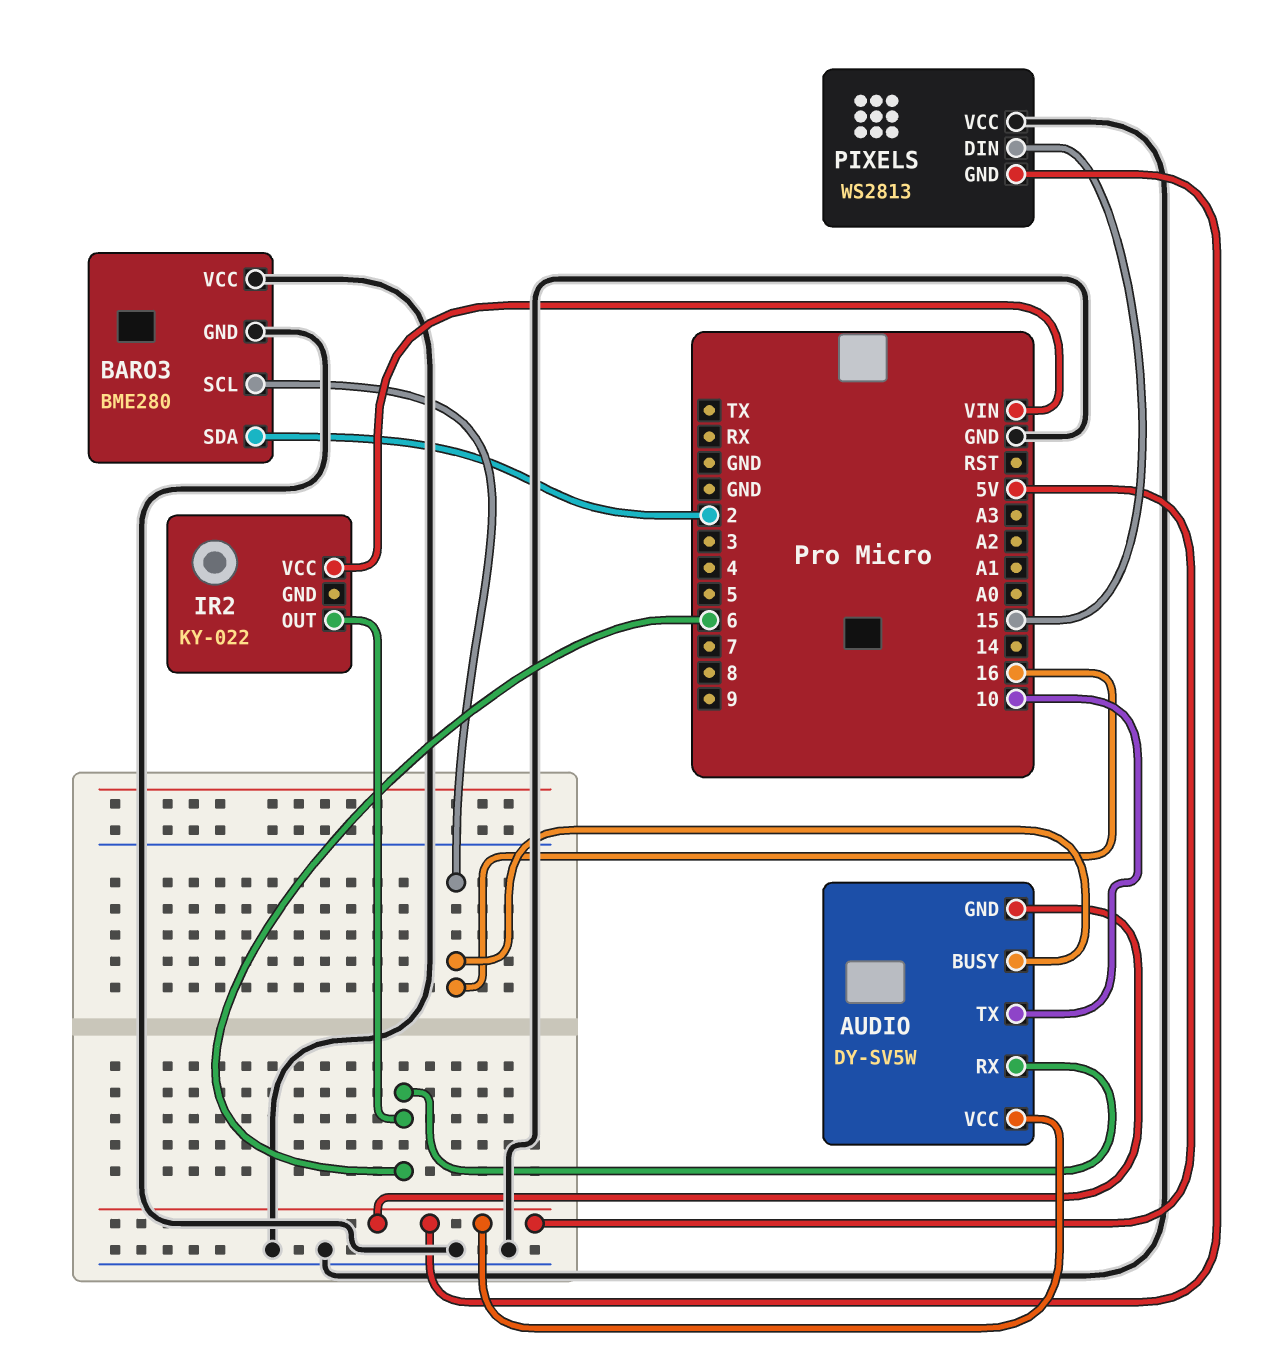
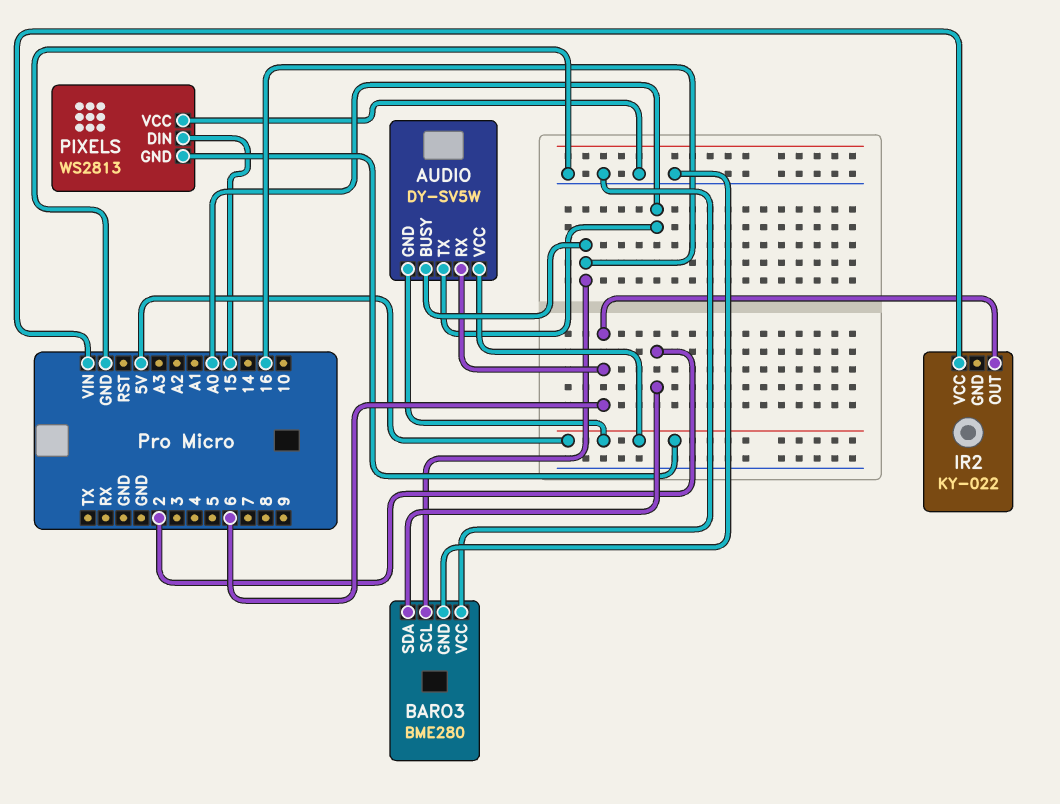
AUDIO pin TX: 10 -> A0

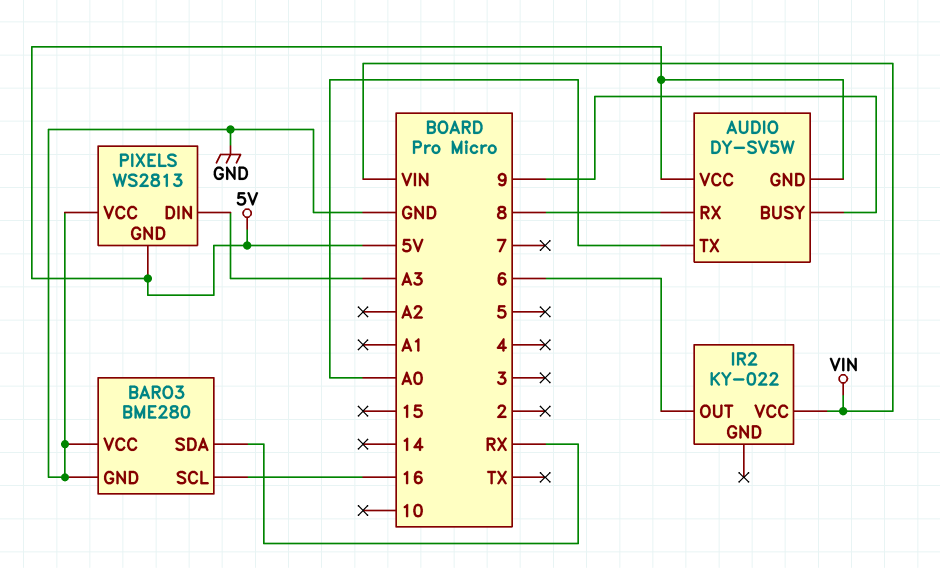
AUDIO pin BUSY: 16 -> 9
AUDIO pin RX: 6 -> 8
BARO3 pin SDA: 2 -> RX
PIXELS pin DIN: 15 -> A3

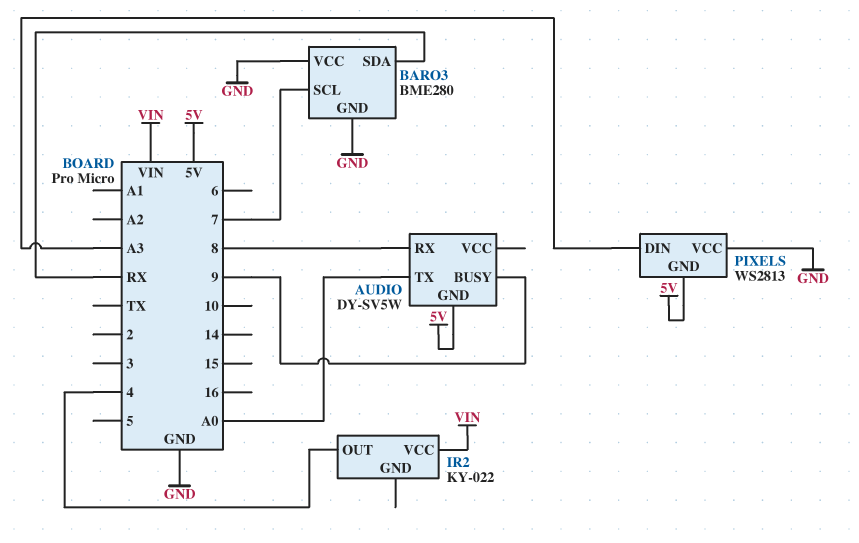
AUDIO pin VCC: 5V -> none
BARO3 pin SCL: 16 -> 7
IR2 pin OUT: 6 -> 4

